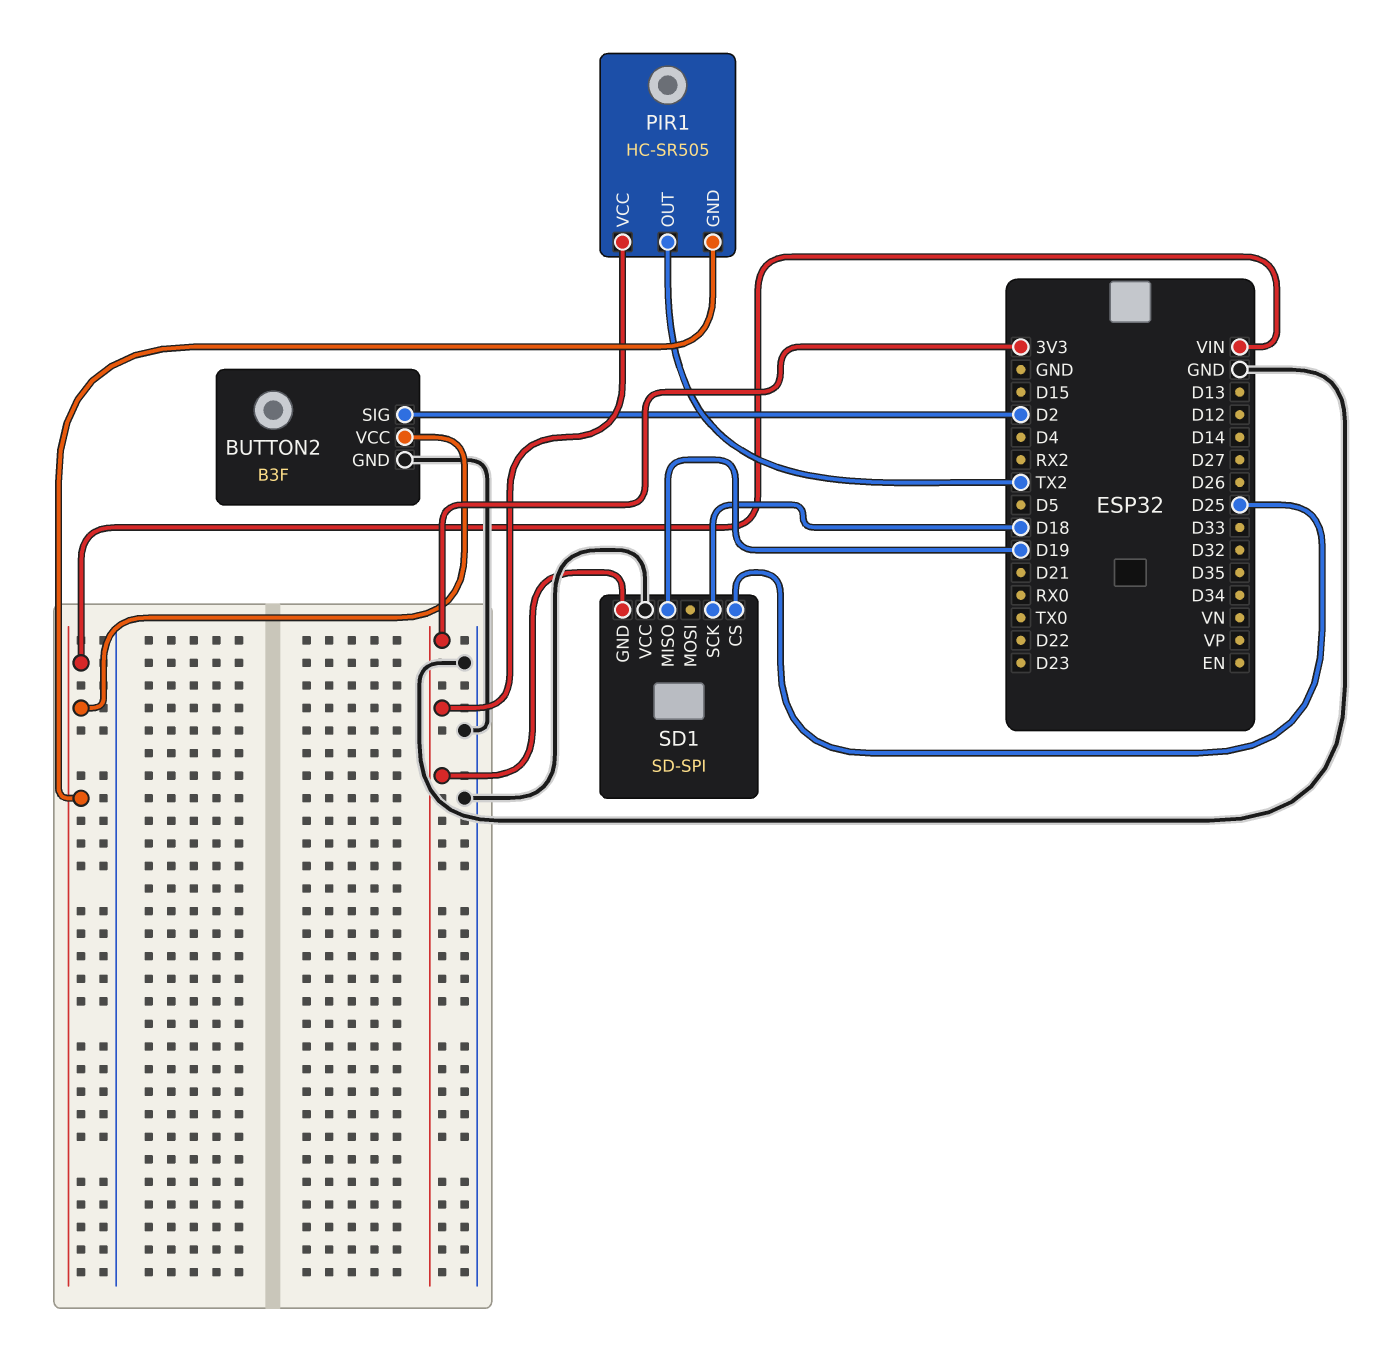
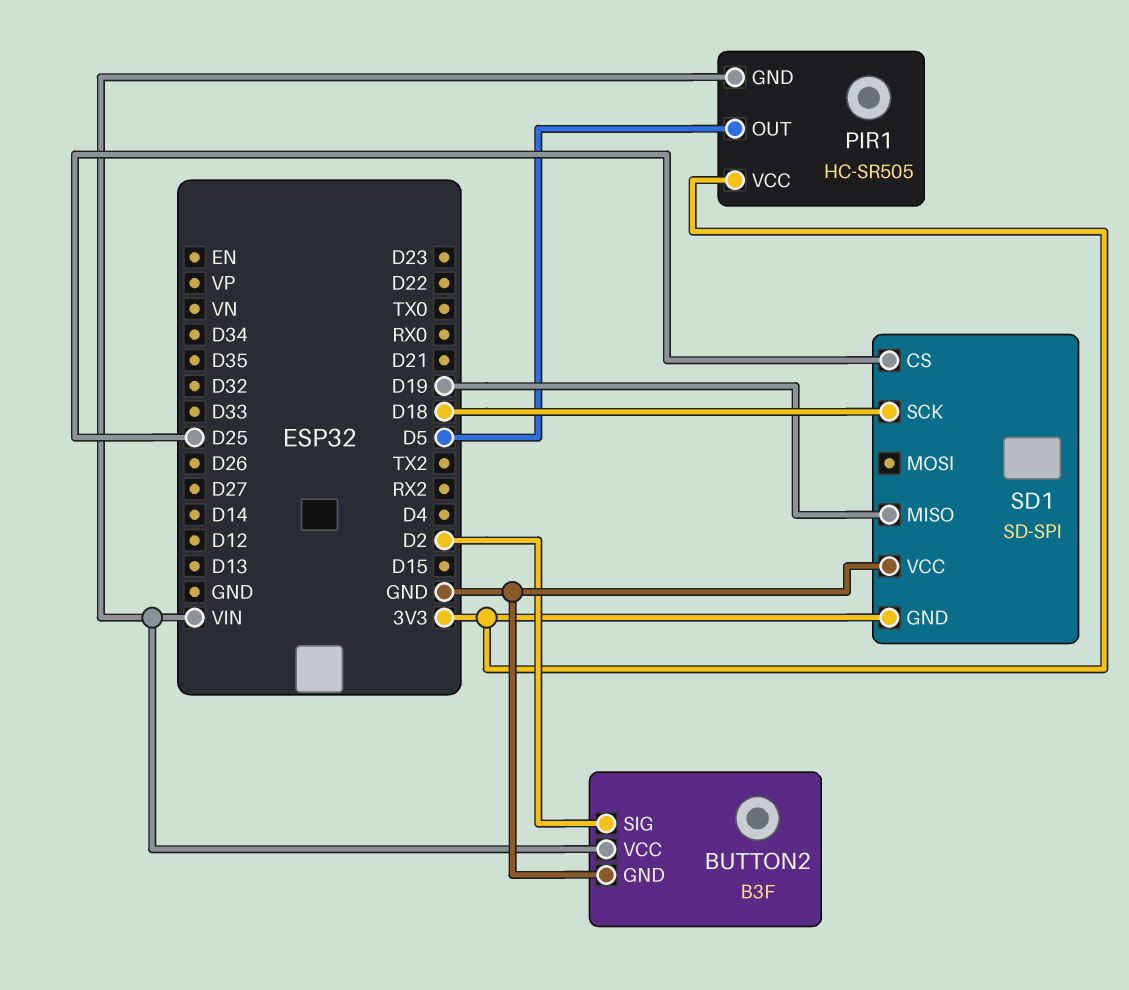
PIR1 pin OUT: TX2 -> D5

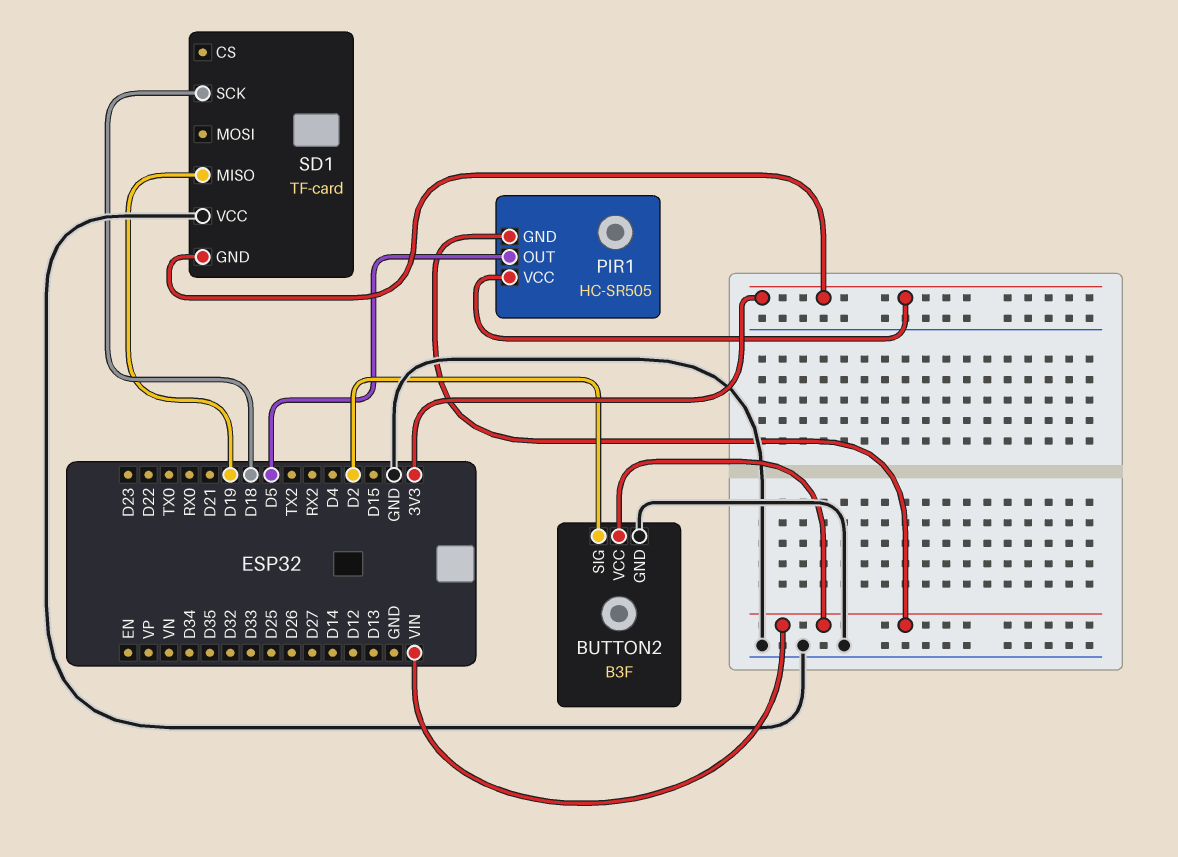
SD1: SD-SPI -> TF-card
SD1 pin CS: D25 -> none

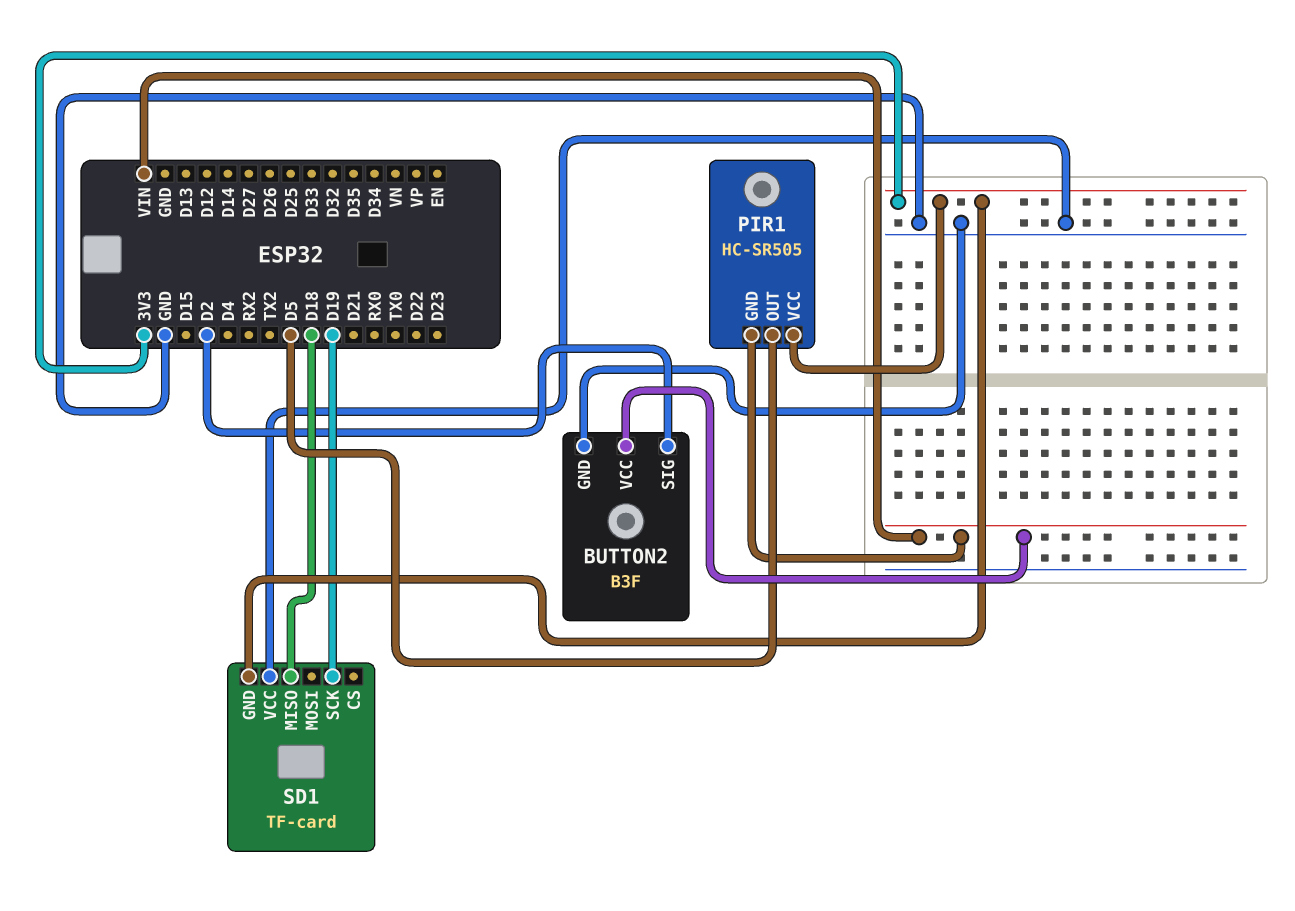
SD1 pin MISO: D19 -> D18
SD1 pin SCK: D18 -> D19

